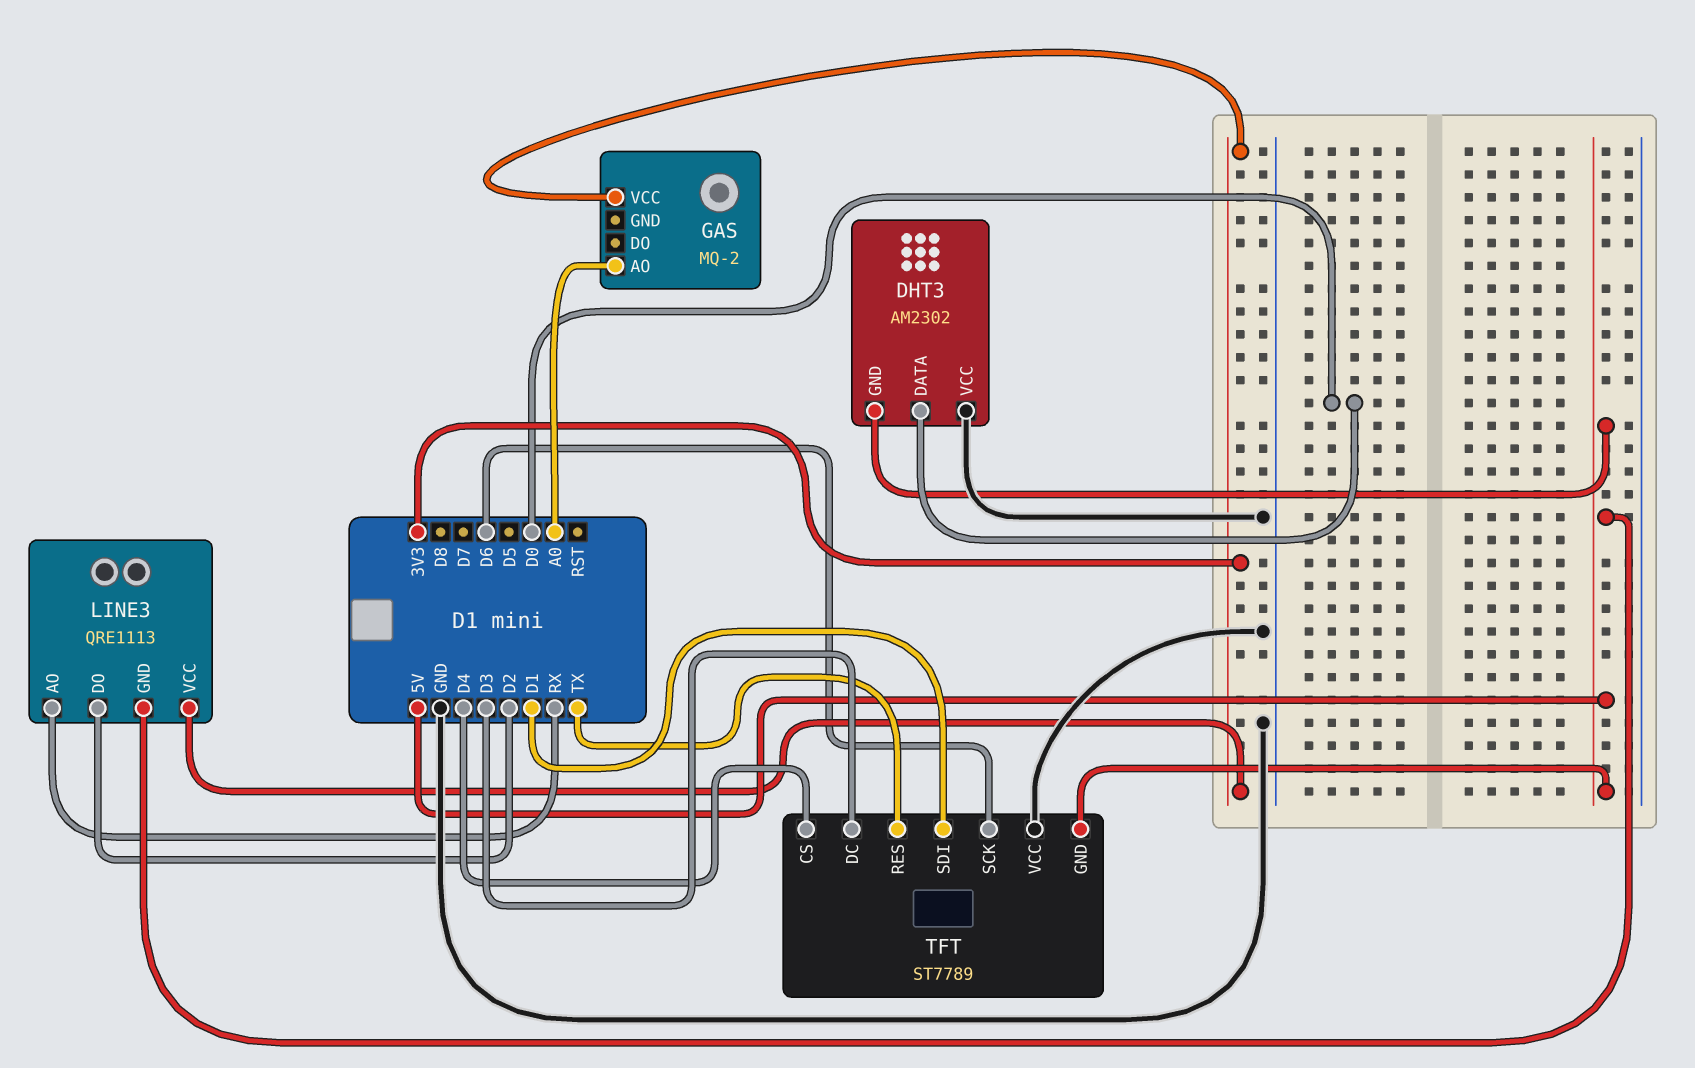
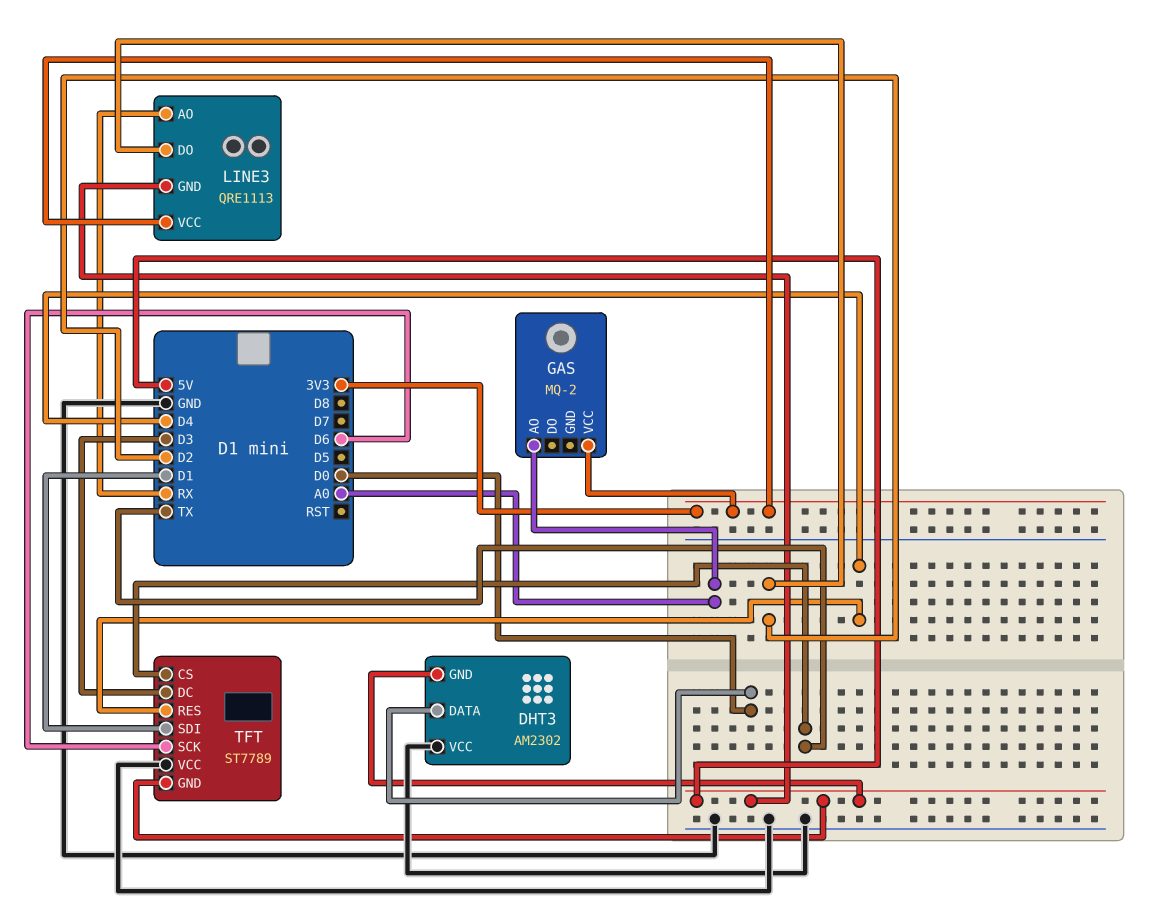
TFT pin CS: D4 -> TX
TFT pin RES: TX -> D4

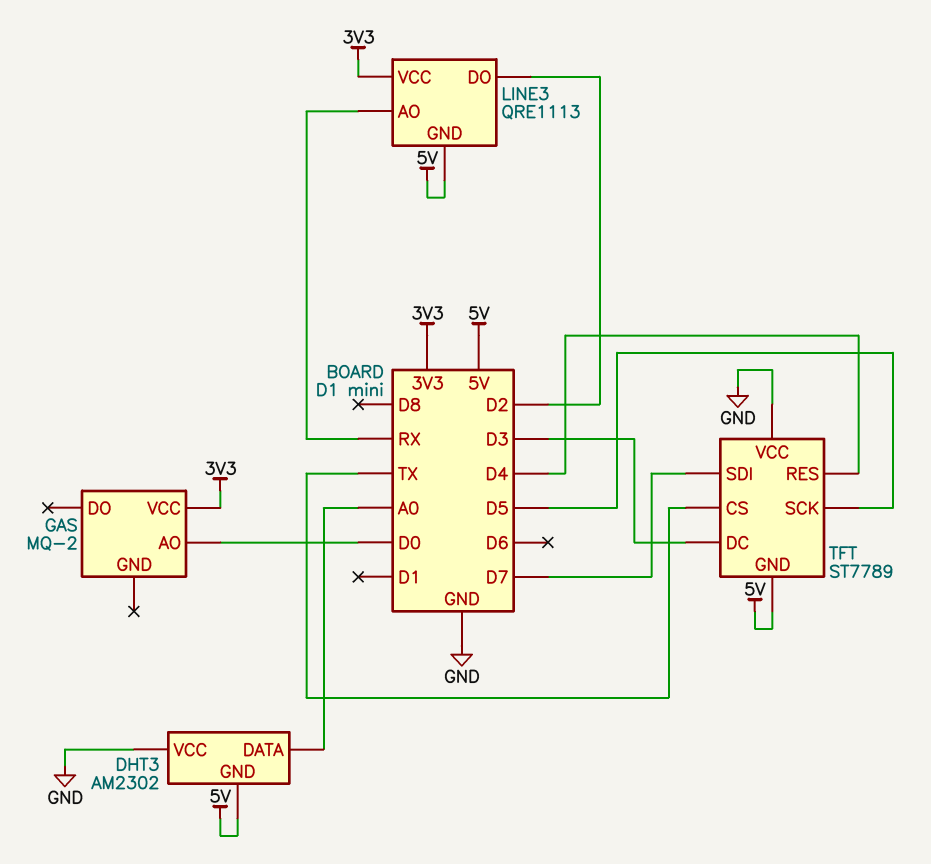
DHT3 pin DATA: D0 -> A0
GAS pin AO: A0 -> D0
TFT pin SCK: D6 -> D5
TFT pin SDI: D1 -> D7

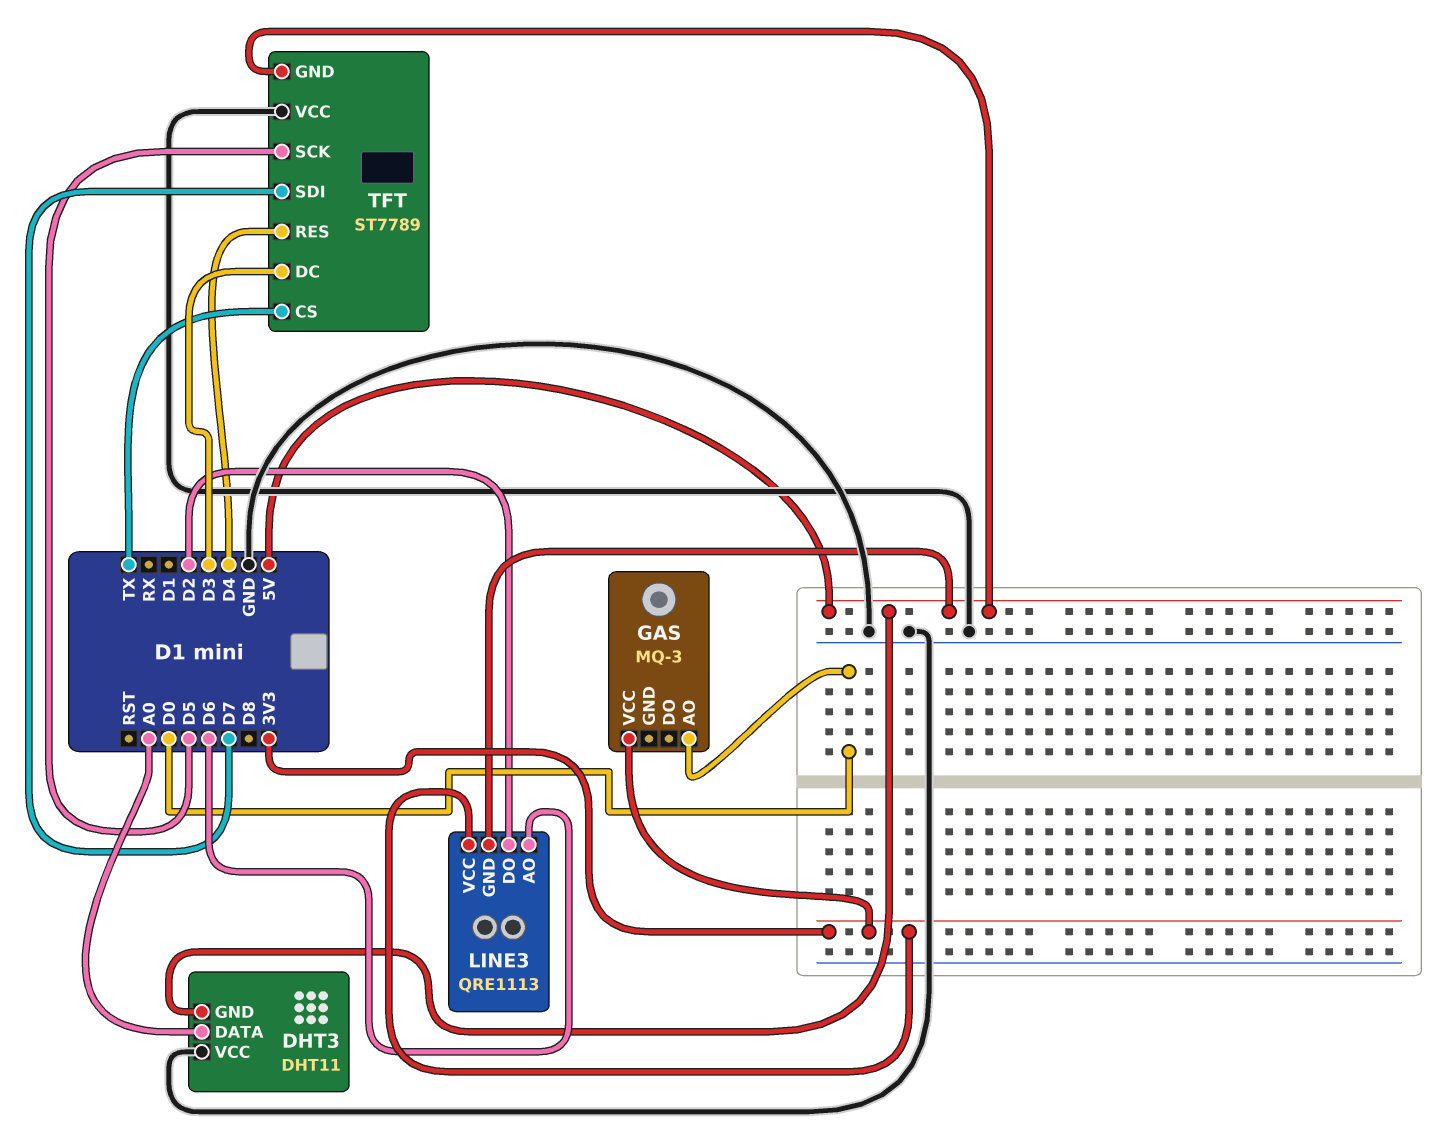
DHT3: AM2302 -> DHT11
GAS: MQ-2 -> MQ-3
LINE3 pin AO: RX -> D6

